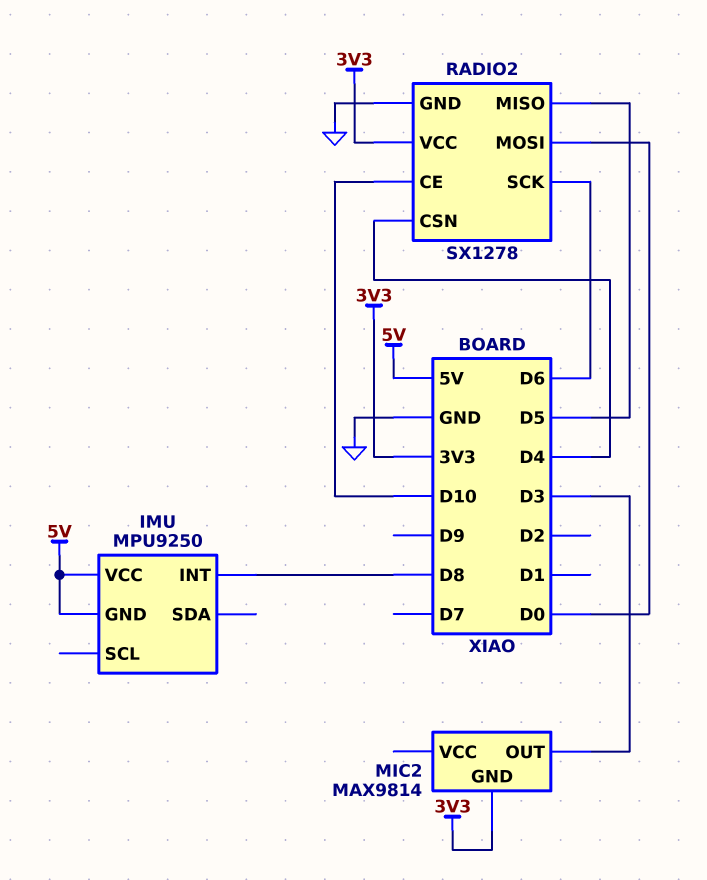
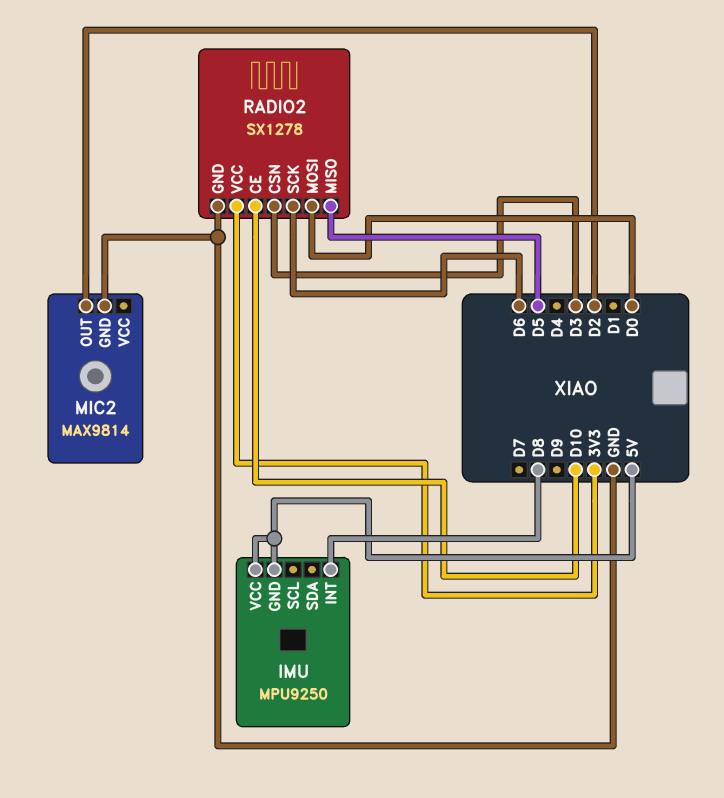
MIC2 pin GND: 3V3 -> GND
MIC2 pin OUT: D3 -> D2
RADIO2 pin CSN: D4 -> D3

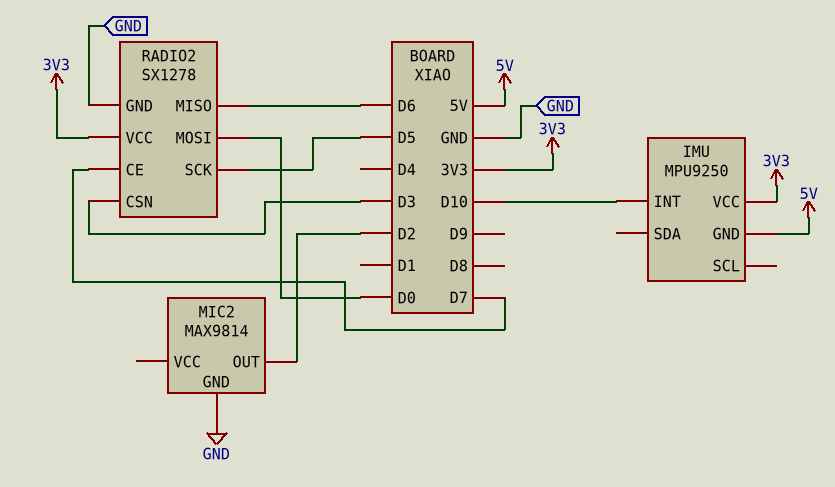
IMU pin INT: D8 -> D10
IMU pin VCC: 5V -> 3V3
RADIO2 pin CE: D10 -> D7
RADIO2 pin MISO: D5 -> D6
RADIO2 pin SCK: D6 -> D5

